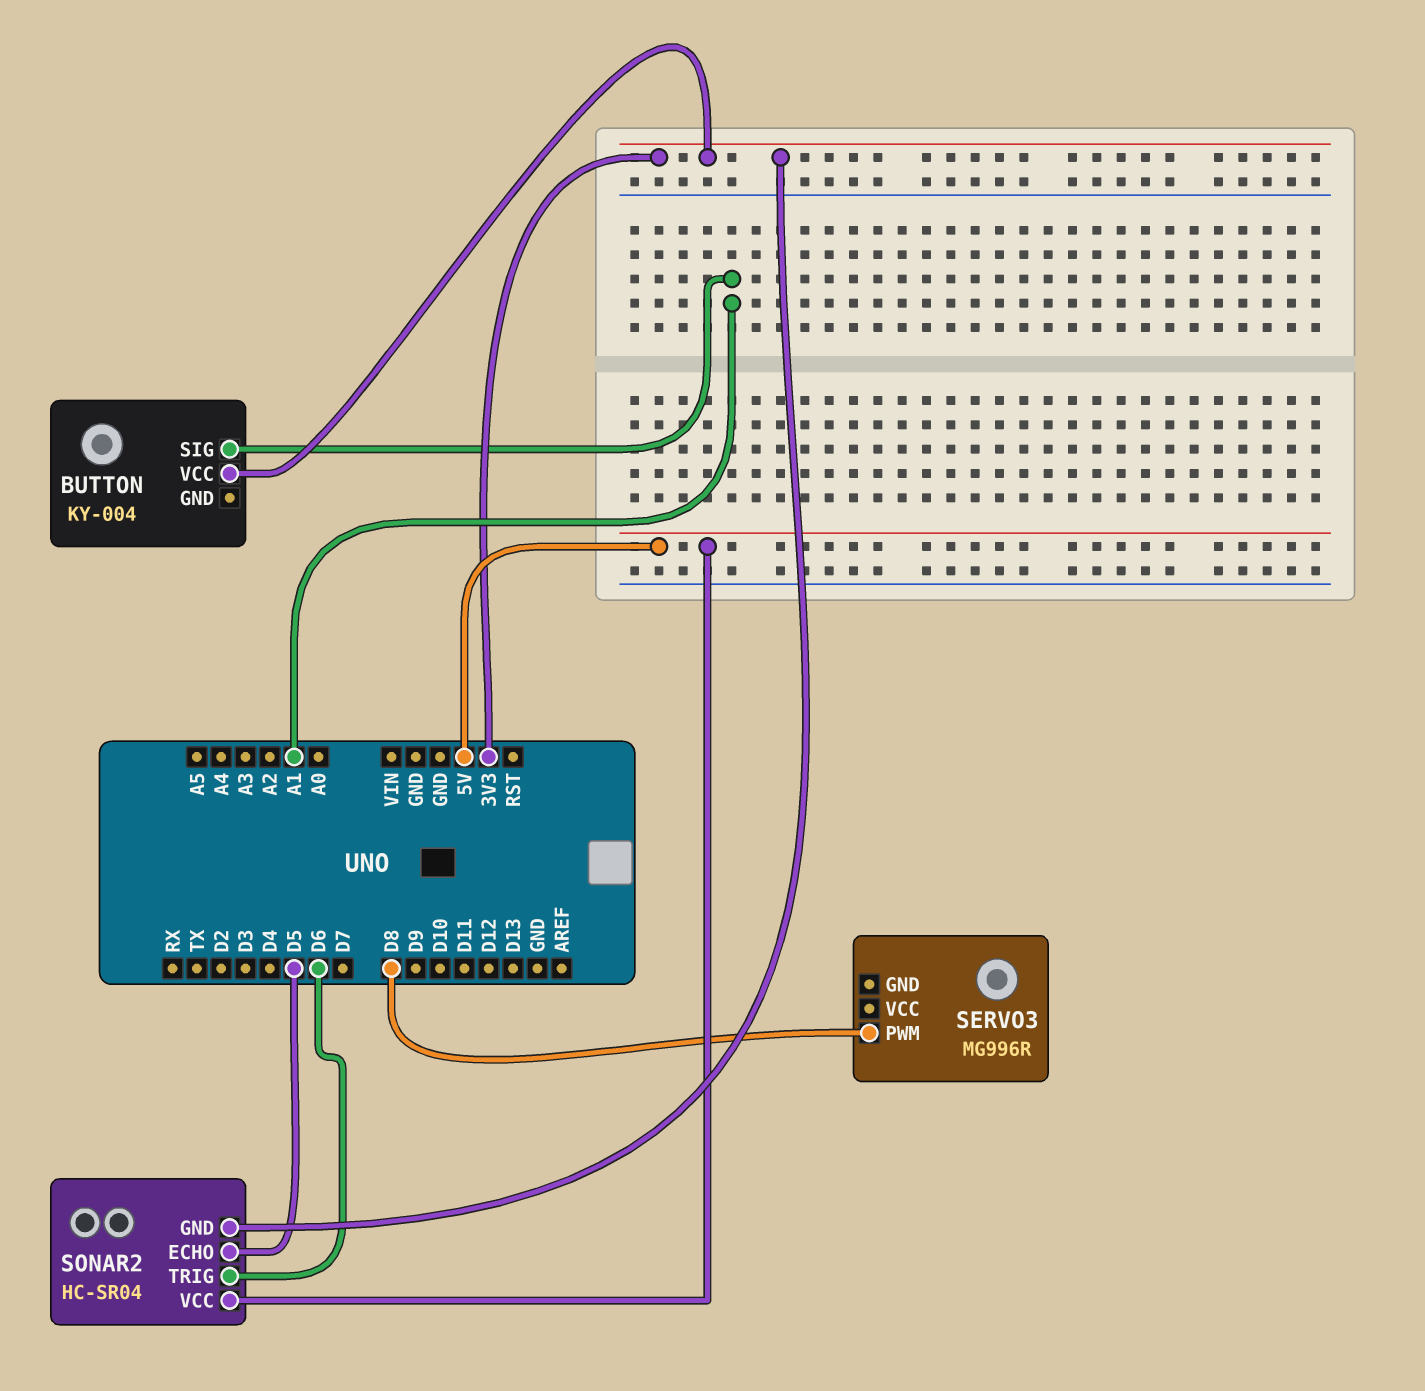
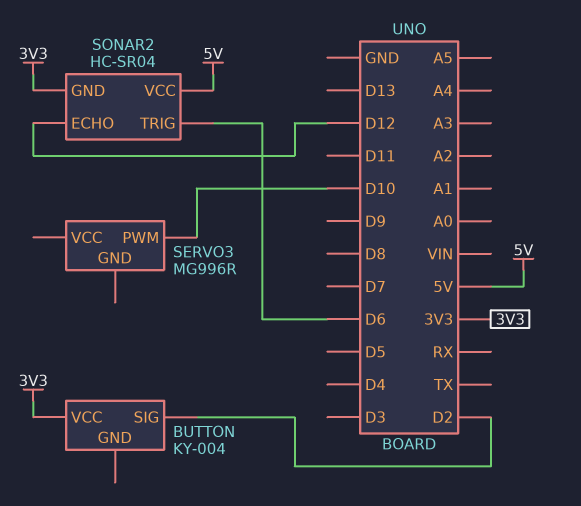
BUTTON pin SIG: A1 -> D2
SERVO3 pin PWM: D8 -> D10
SONAR2 pin ECHO: D5 -> D12

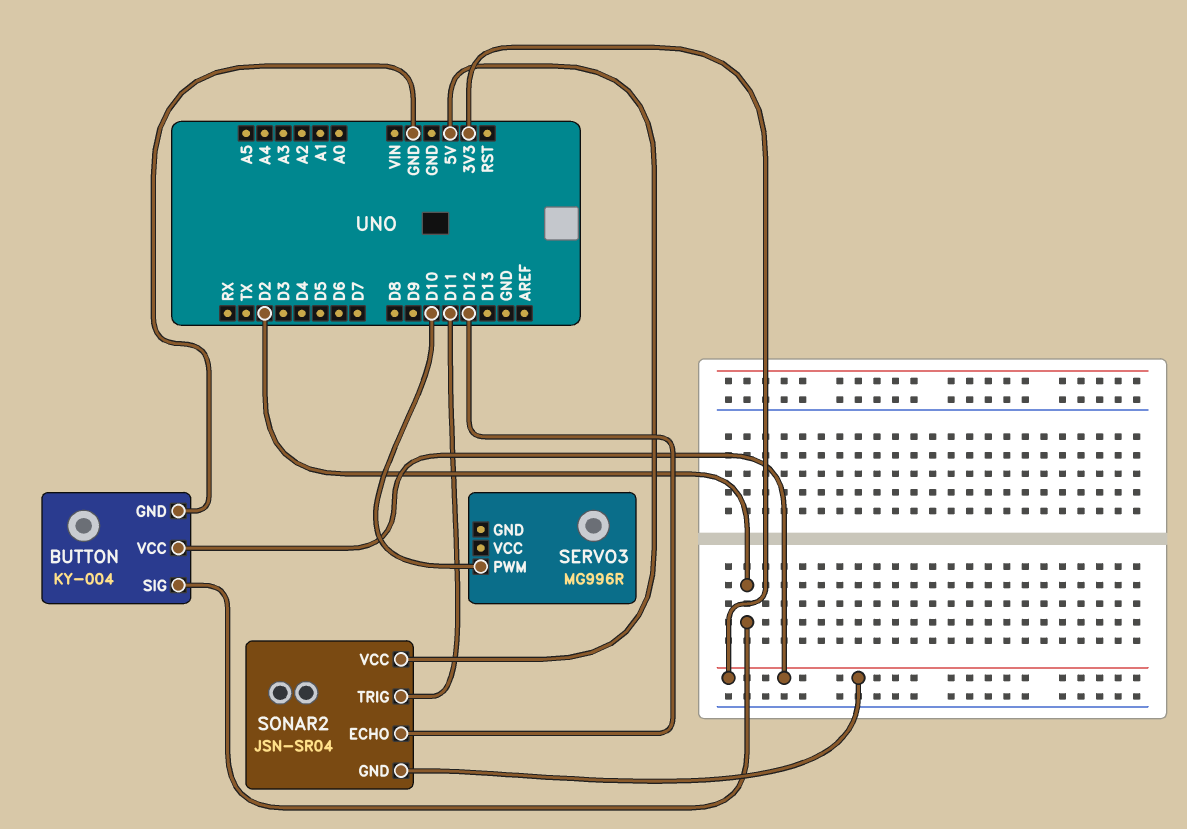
BUTTON pin GND: none -> GND
SONAR2: HC-SR04 -> JSN-SR04
SONAR2 pin TRIG: D6 -> D11

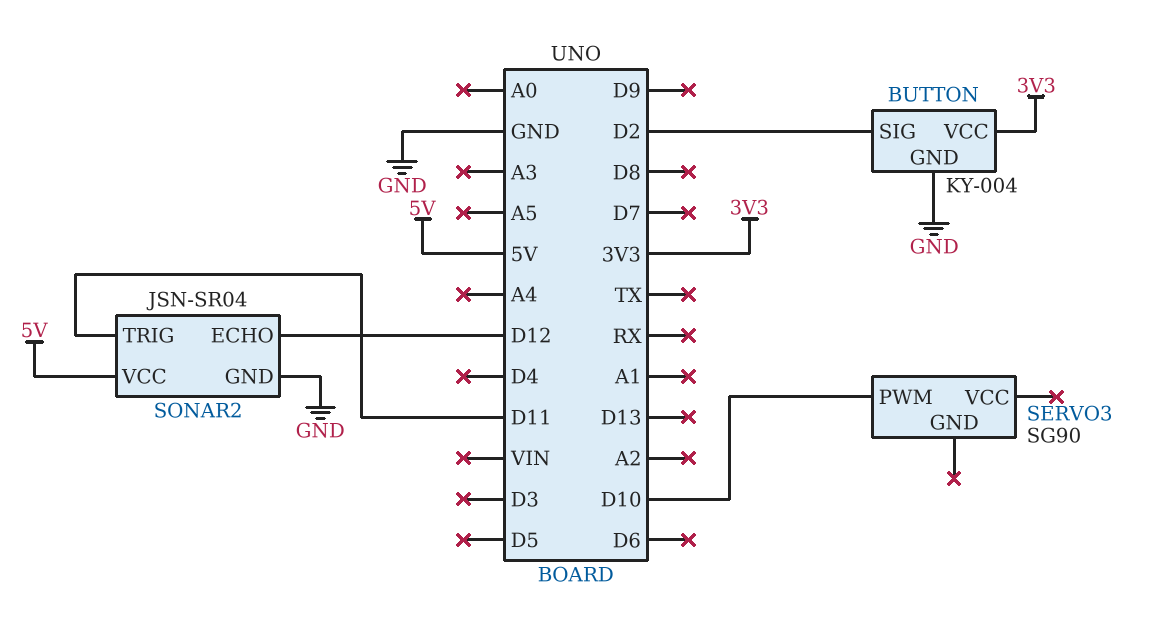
SERVO3: MG996R -> SG90
SONAR2 pin GND: 3V3 -> GND

